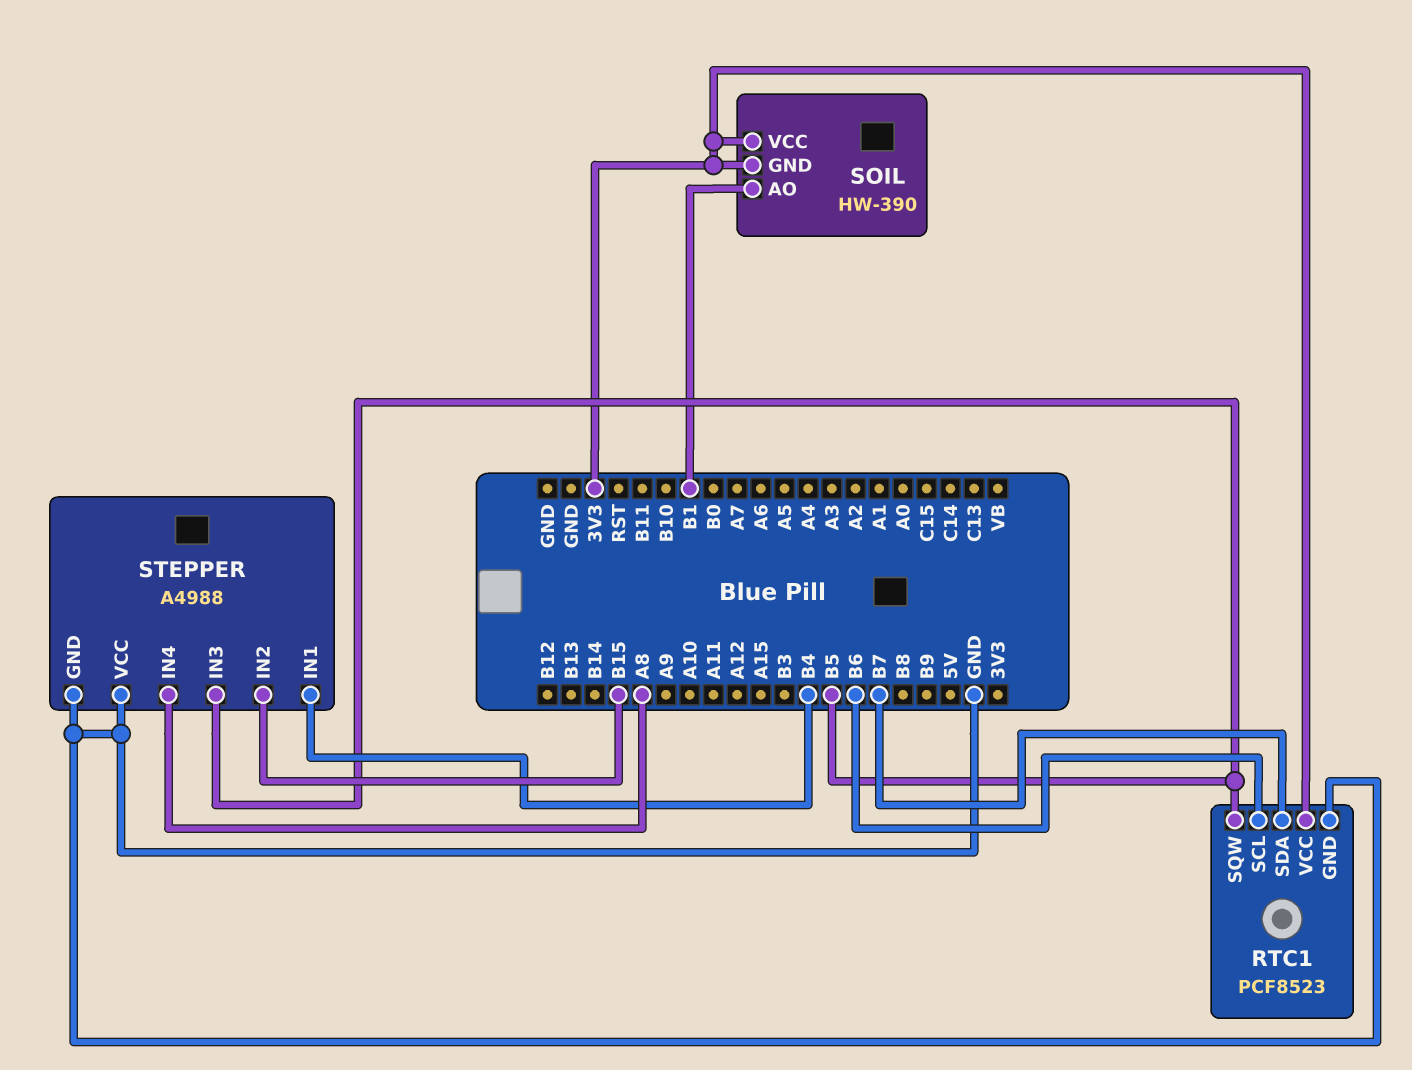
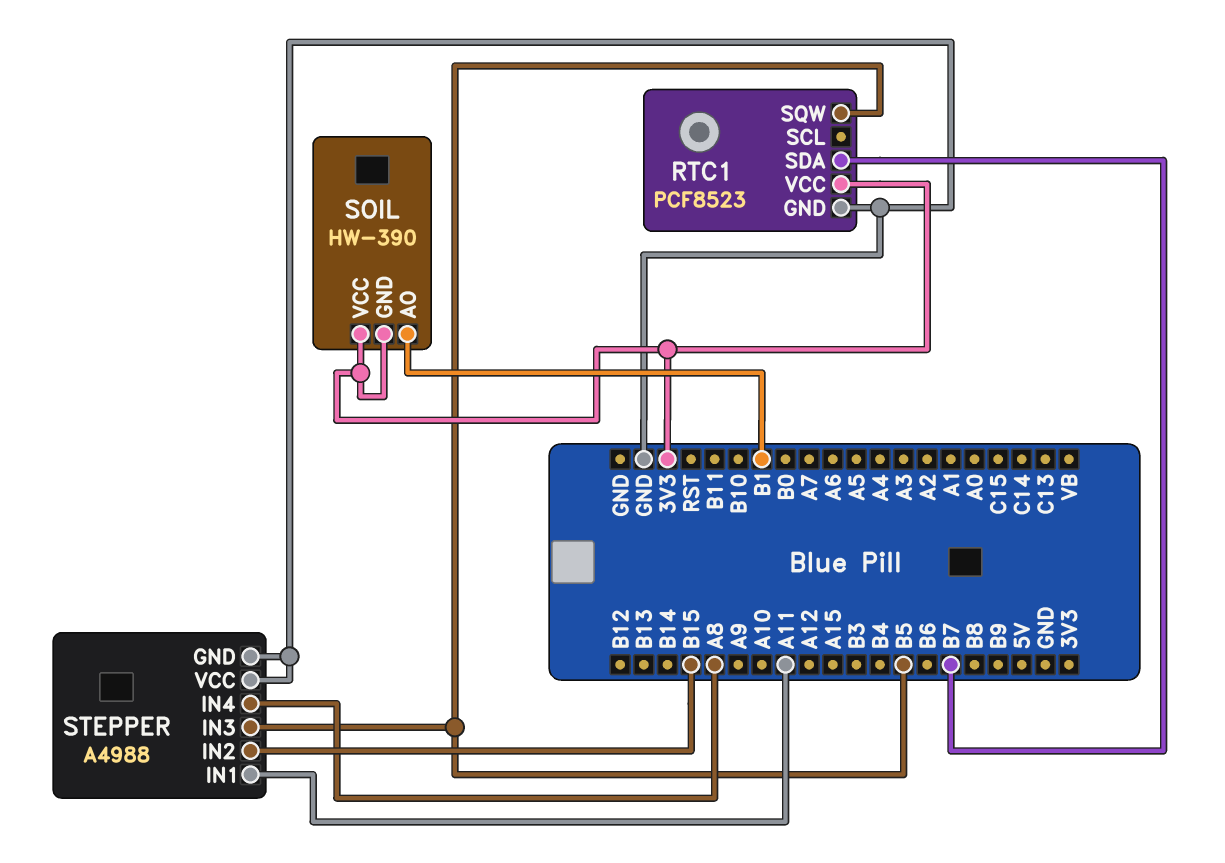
RTC1 pin SCL: B6 -> none
STEPPER pin IN1: B4 -> A11

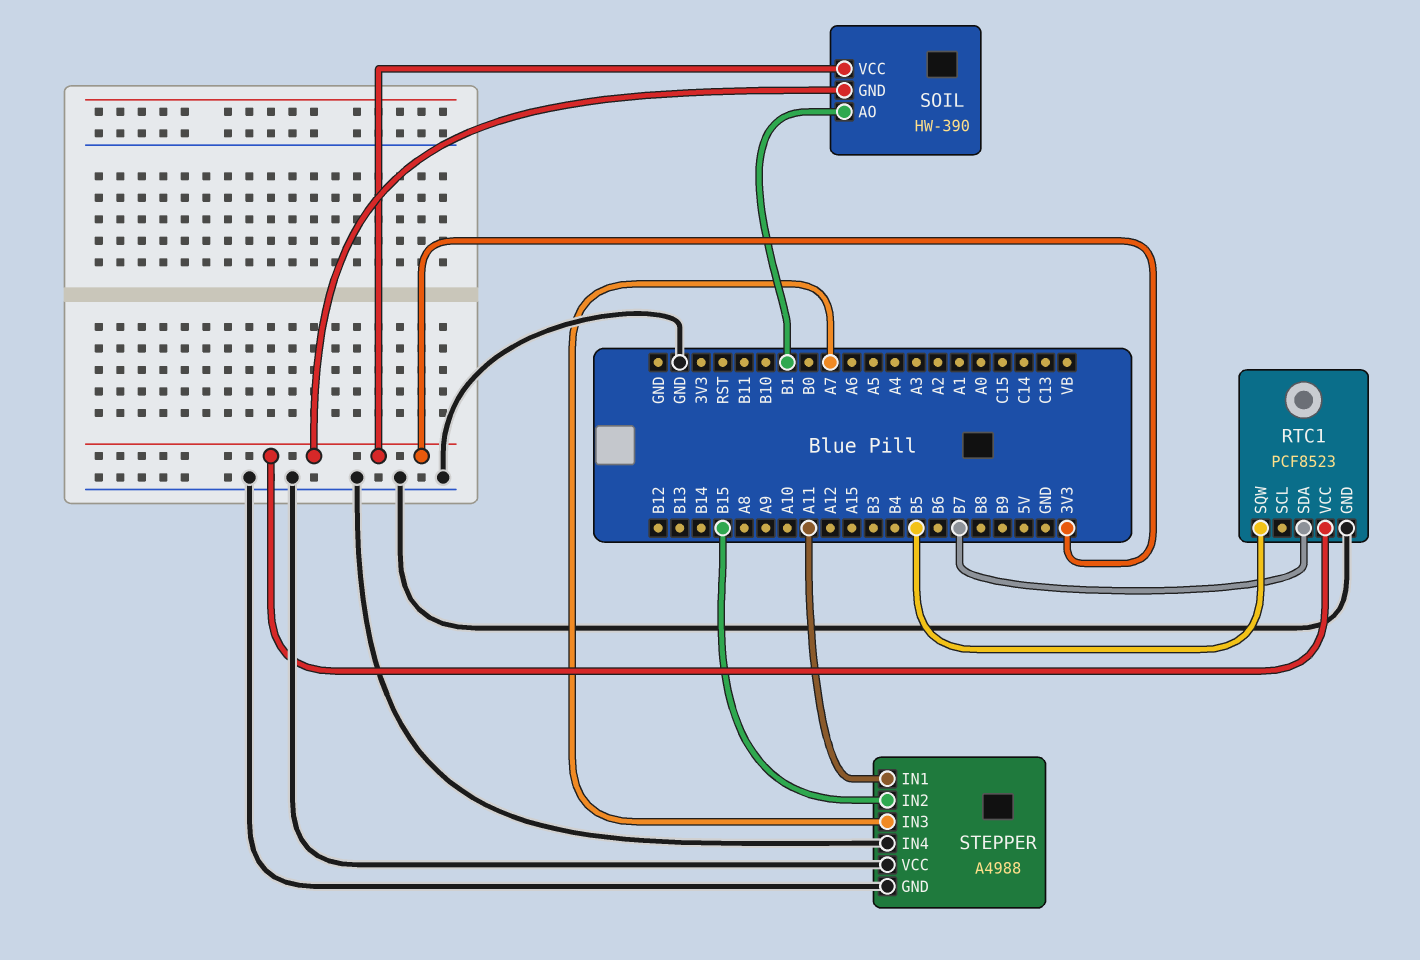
STEPPER pin IN3: B5 -> A7
STEPPER pin IN4: A8 -> GND

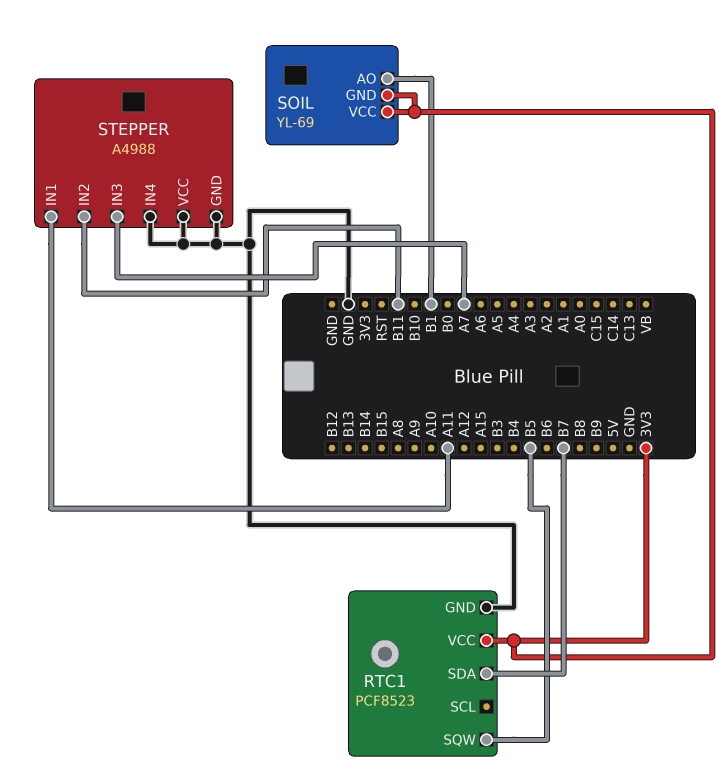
SOIL: HW-390 -> YL-69
STEPPER pin IN2: B15 -> B11

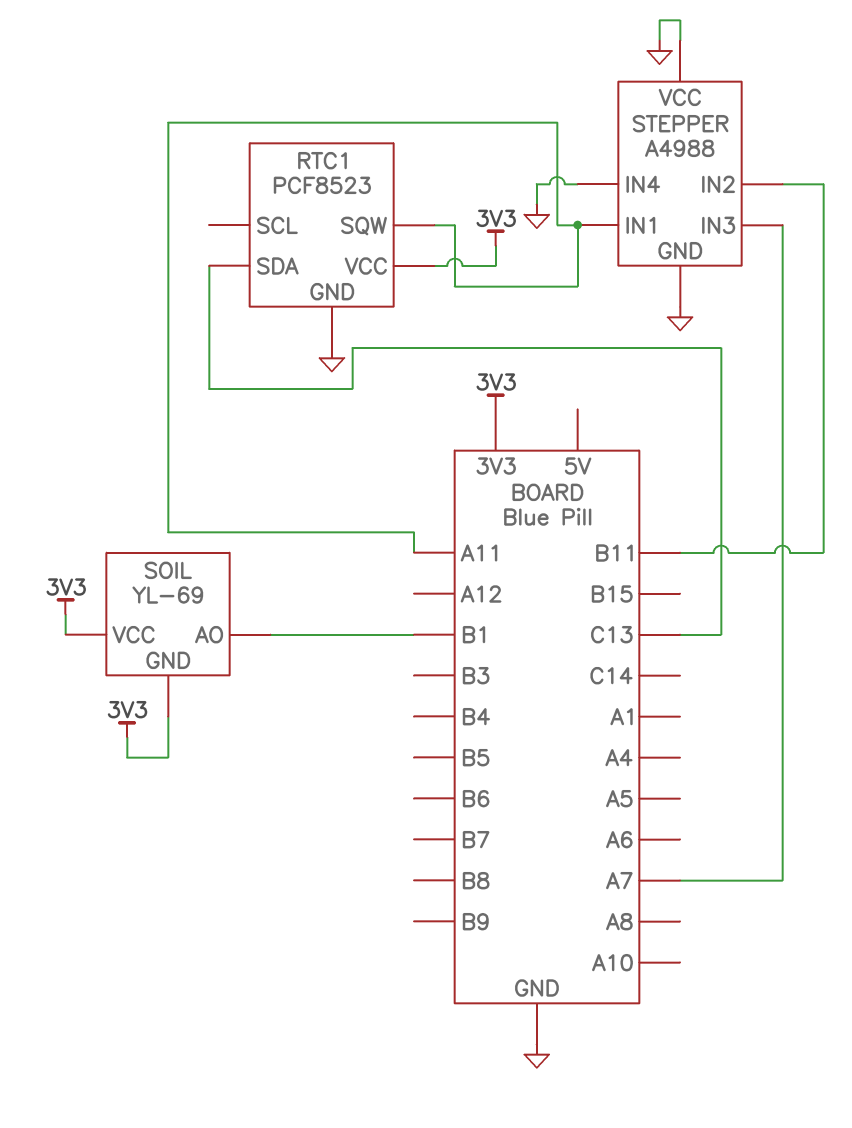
RTC1 pin SDA: B7 -> C13
RTC1 pin SQW: B5 -> A11

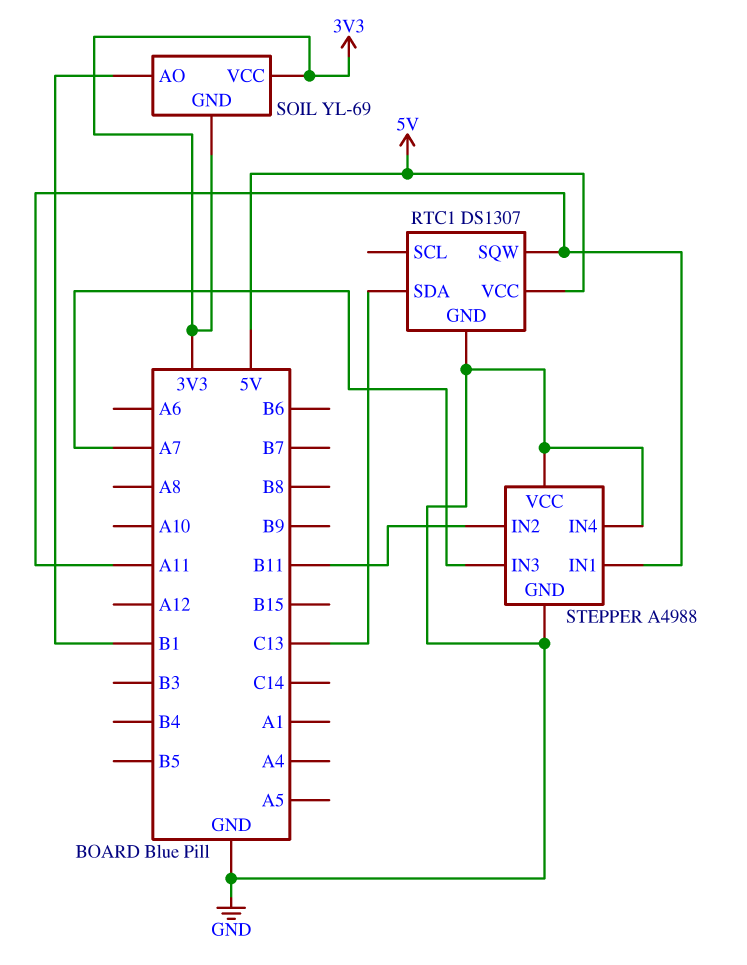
RTC1: PCF8523 -> DS1307
RTC1 pin VCC: 3V3 -> 5V

